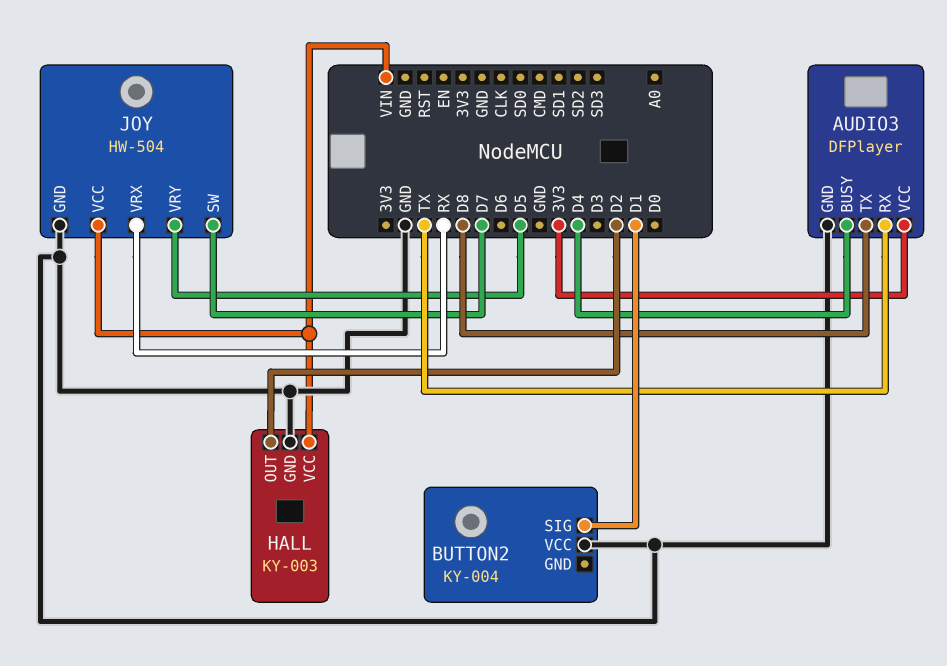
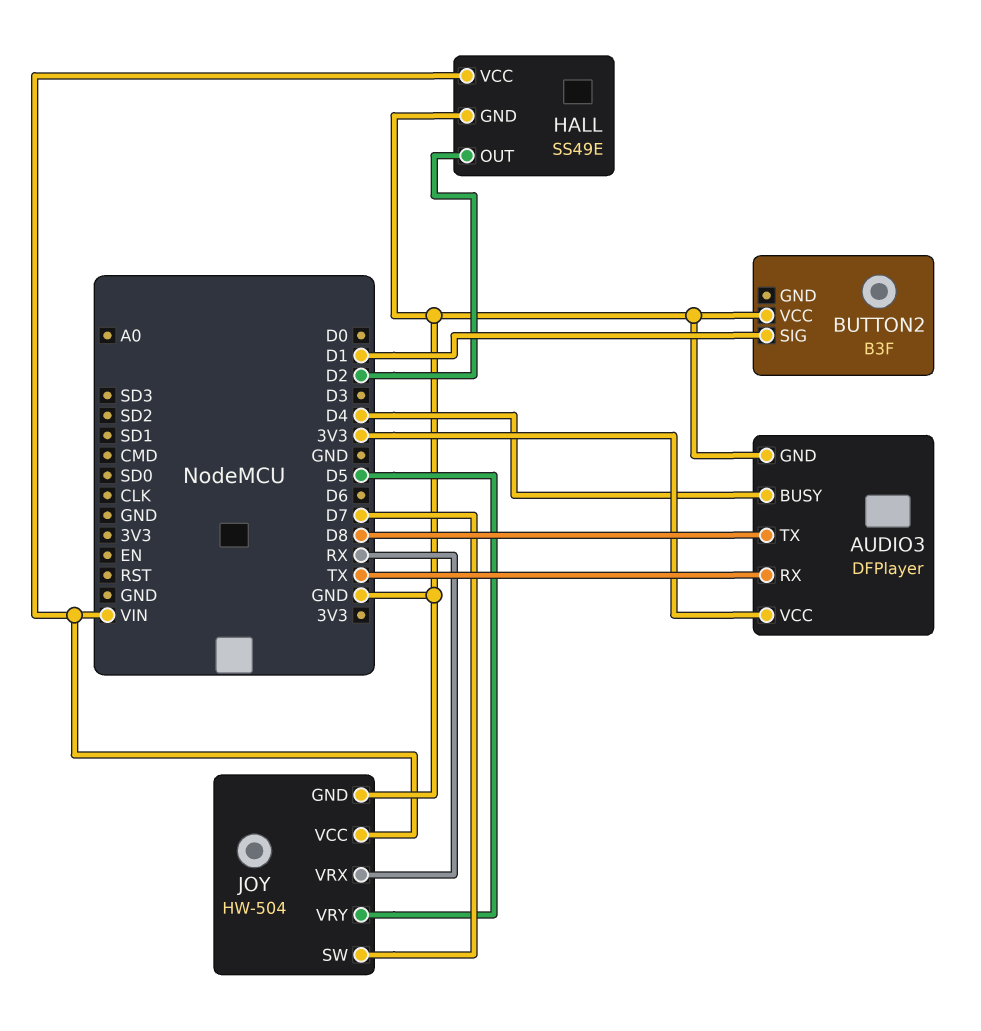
BUTTON2: KY-004 -> B3F
HALL: KY-003 -> SS49E

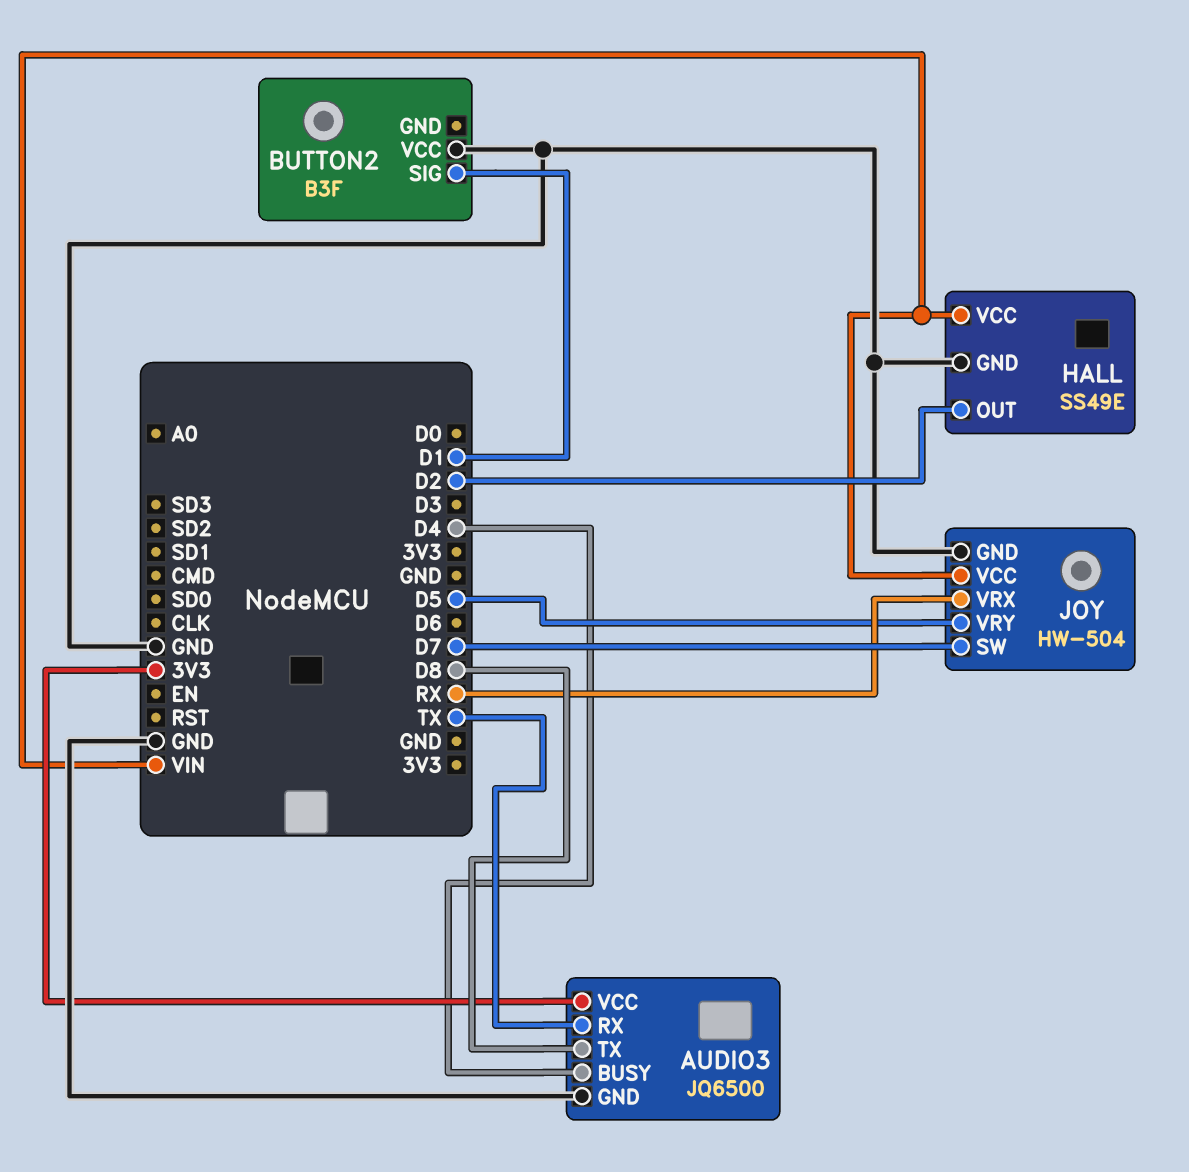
AUDIO3: DFPlayer -> JQ6500

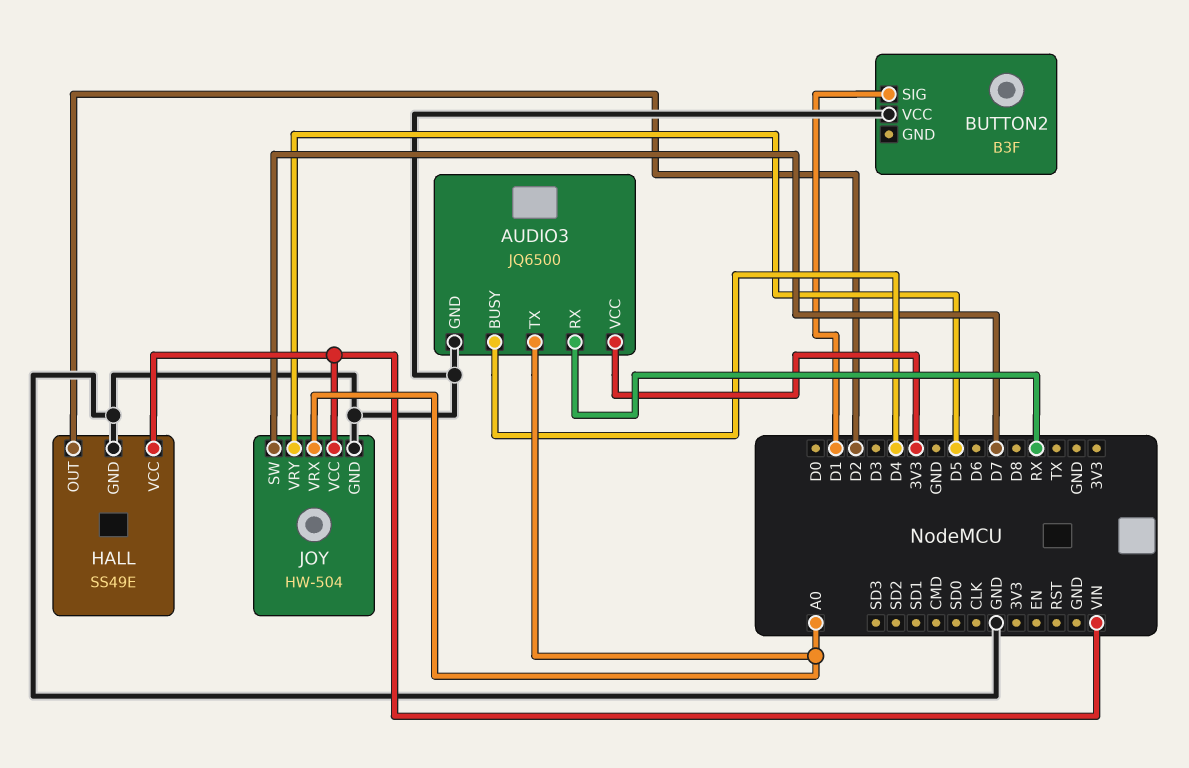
AUDIO3 pin RX: TX -> RX
AUDIO3 pin TX: D8 -> A0
JOY pin VRX: RX -> A0

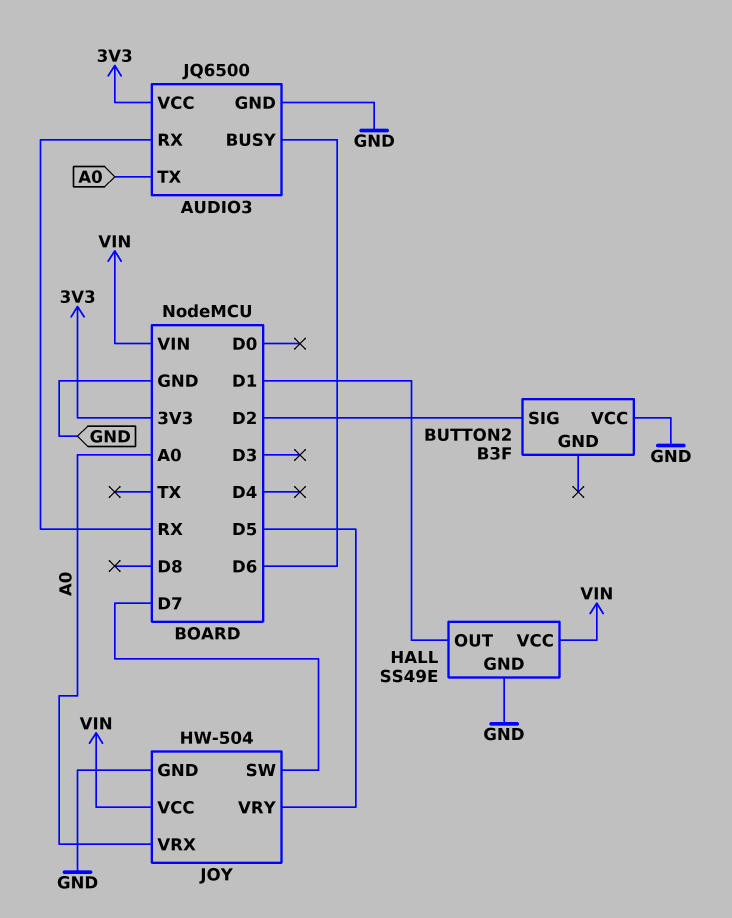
AUDIO3 pin BUSY: D4 -> D6
BUTTON2 pin SIG: D1 -> D2
HALL pin OUT: D2 -> D1

